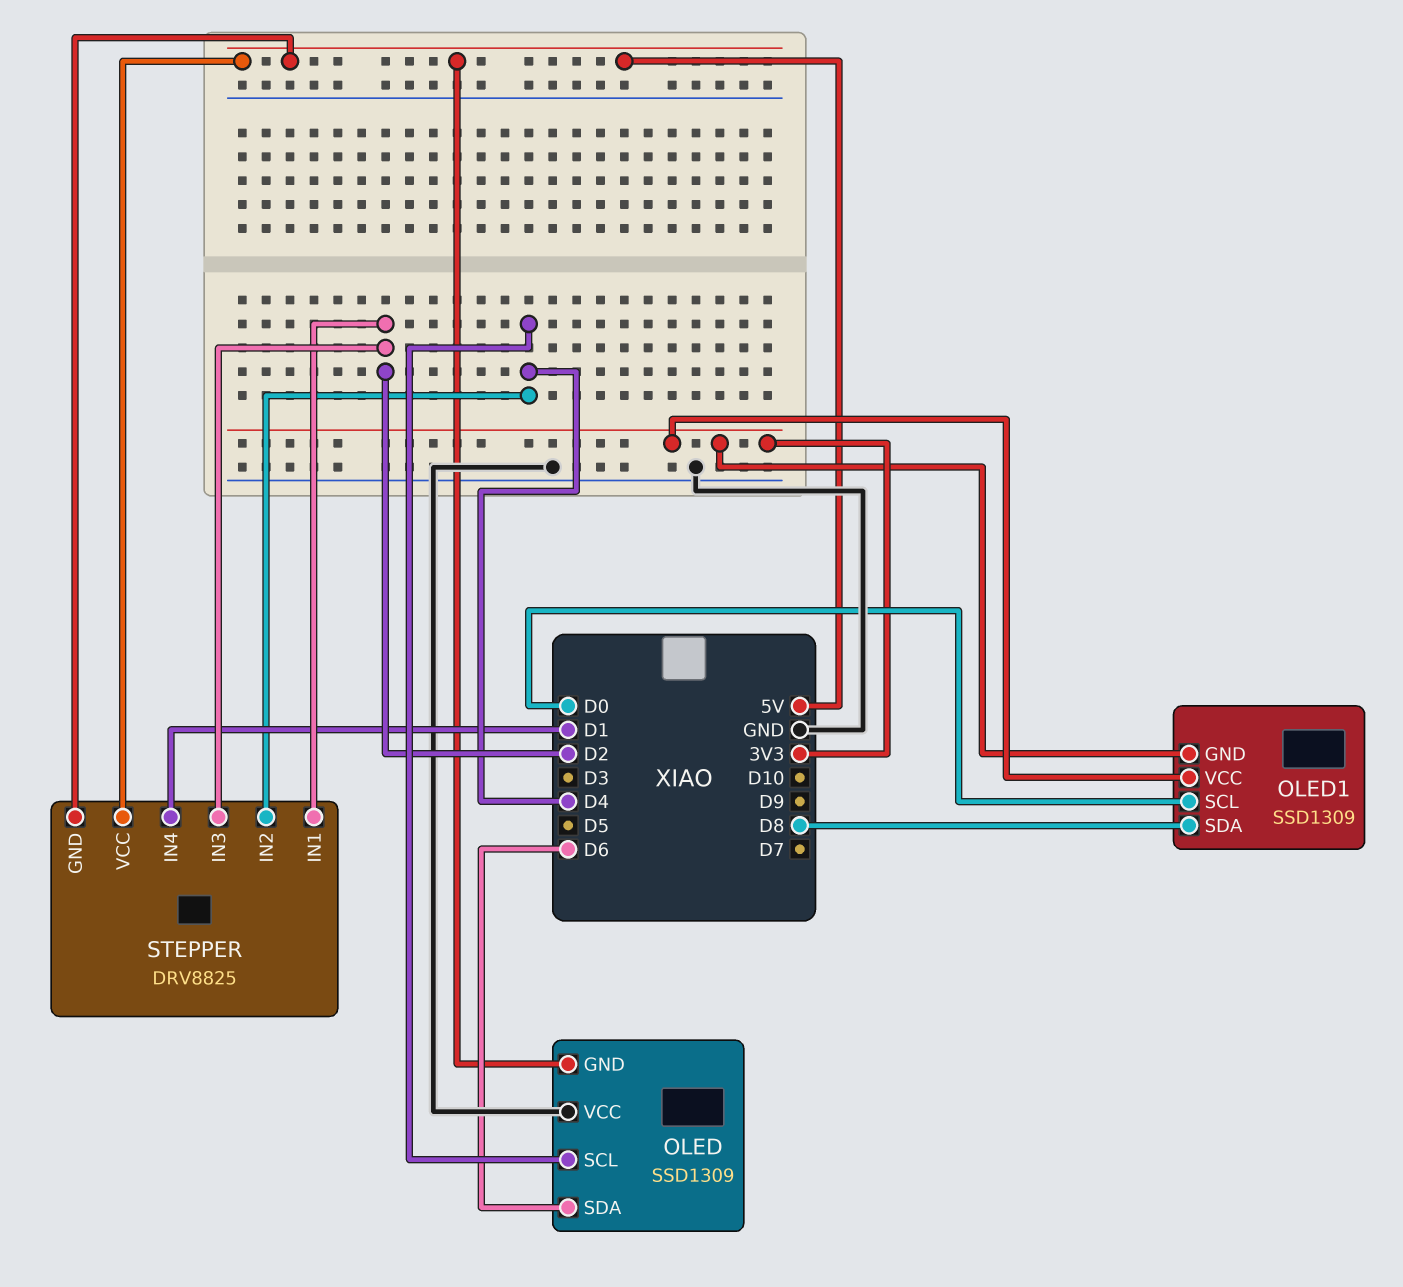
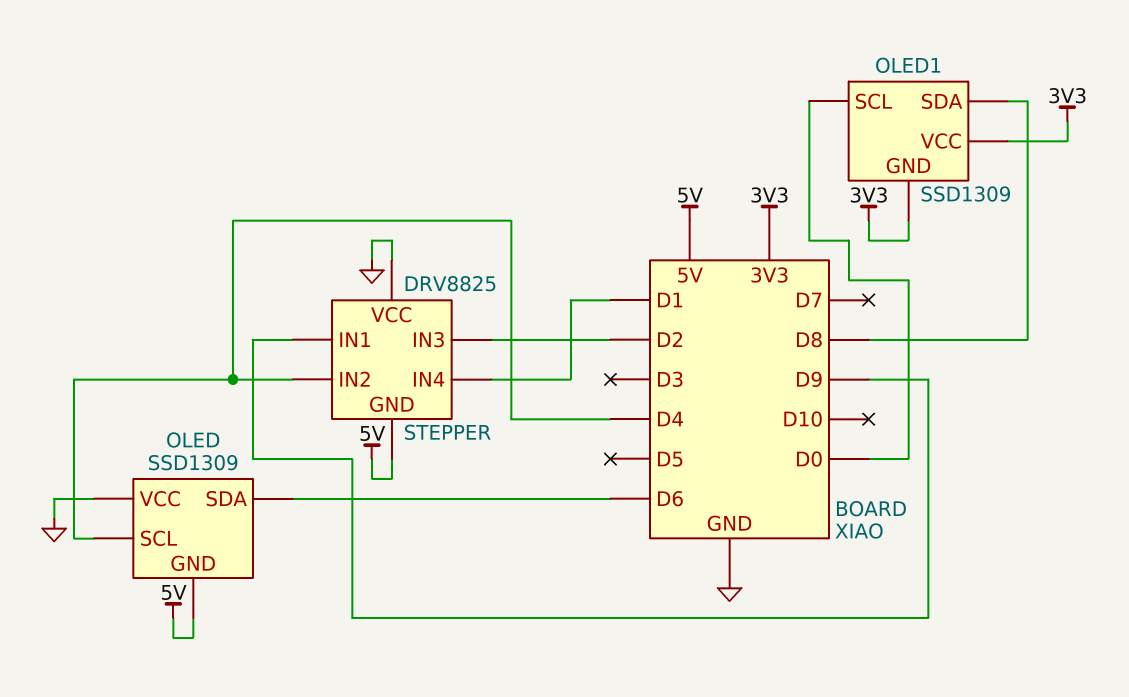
STEPPER pin IN1: D2 -> D9
STEPPER pin VCC: 5V -> GND

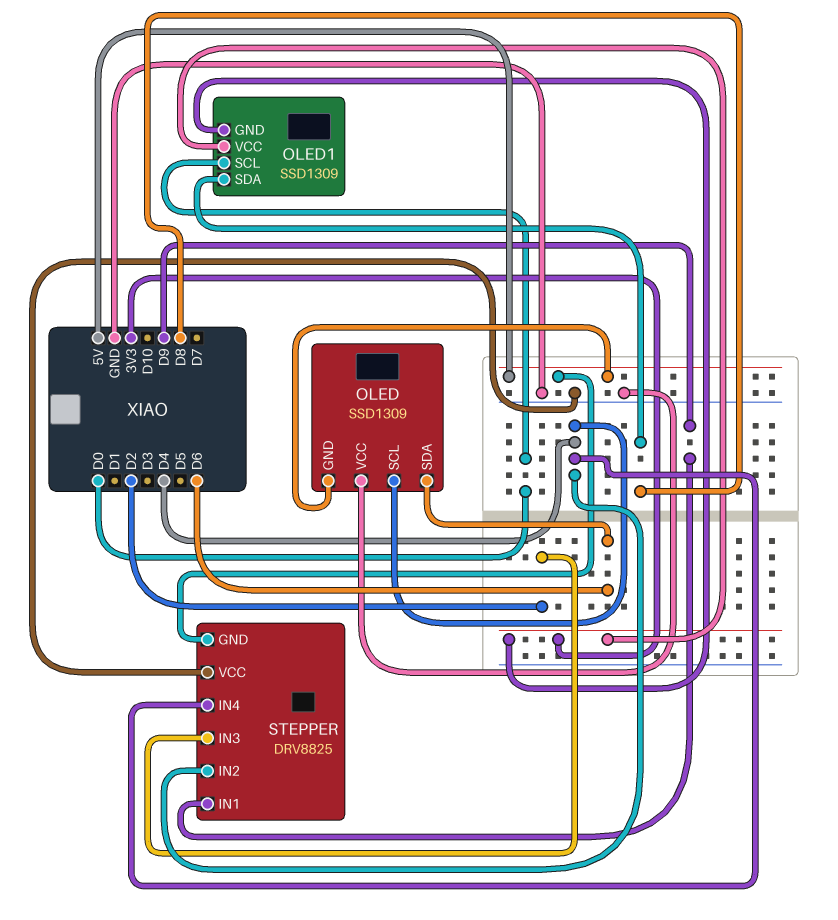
STEPPER pin IN4: D1 -> D4

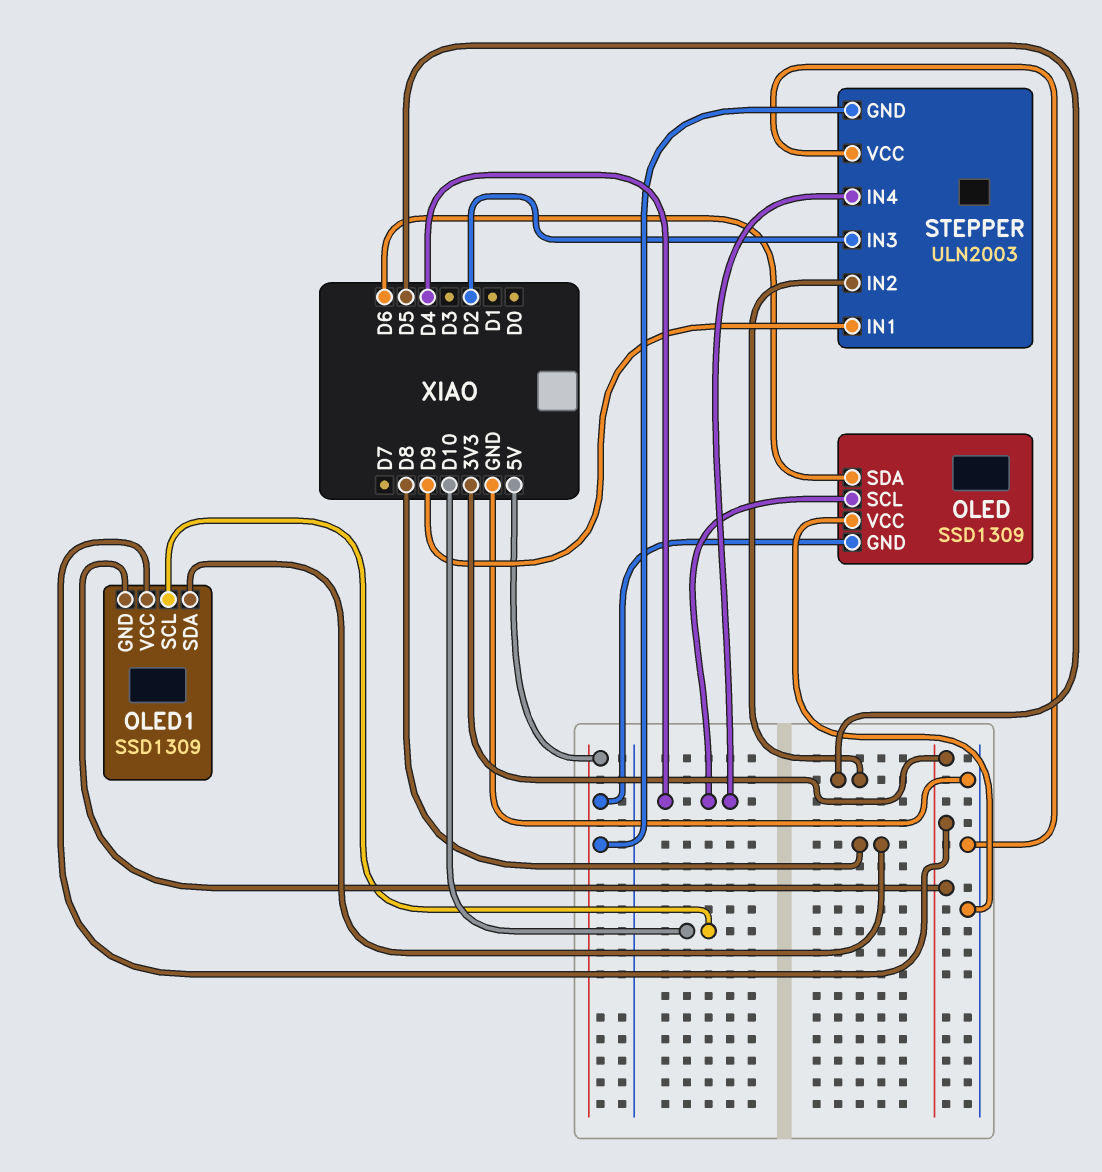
OLED1 pin SCL: D0 -> D10
STEPPER: DRV8825 -> ULN2003
STEPPER pin IN2: D4 -> D5

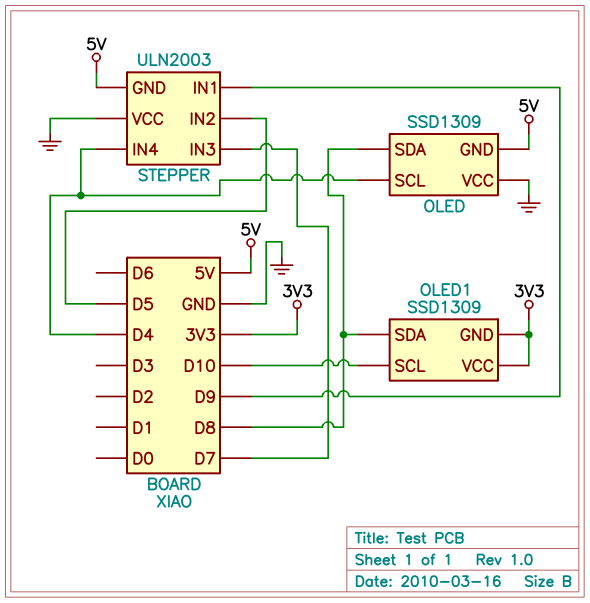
OLED pin SDA: D6 -> D8
STEPPER pin IN3: D2 -> D7

